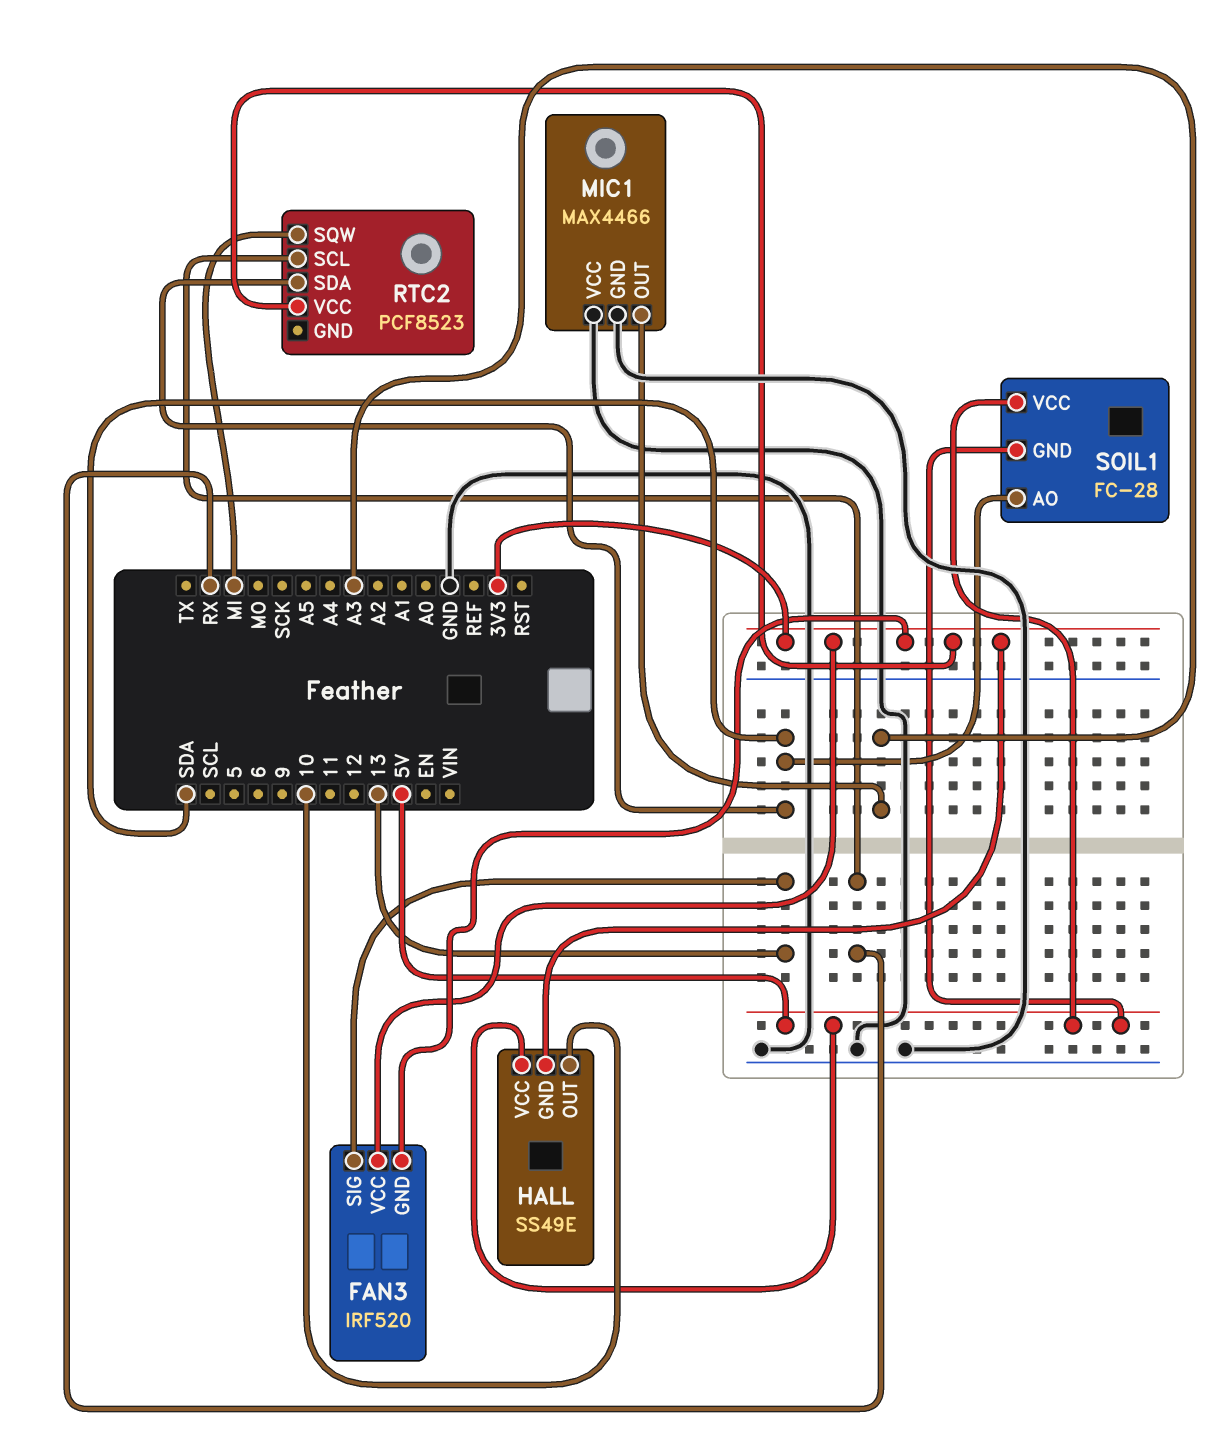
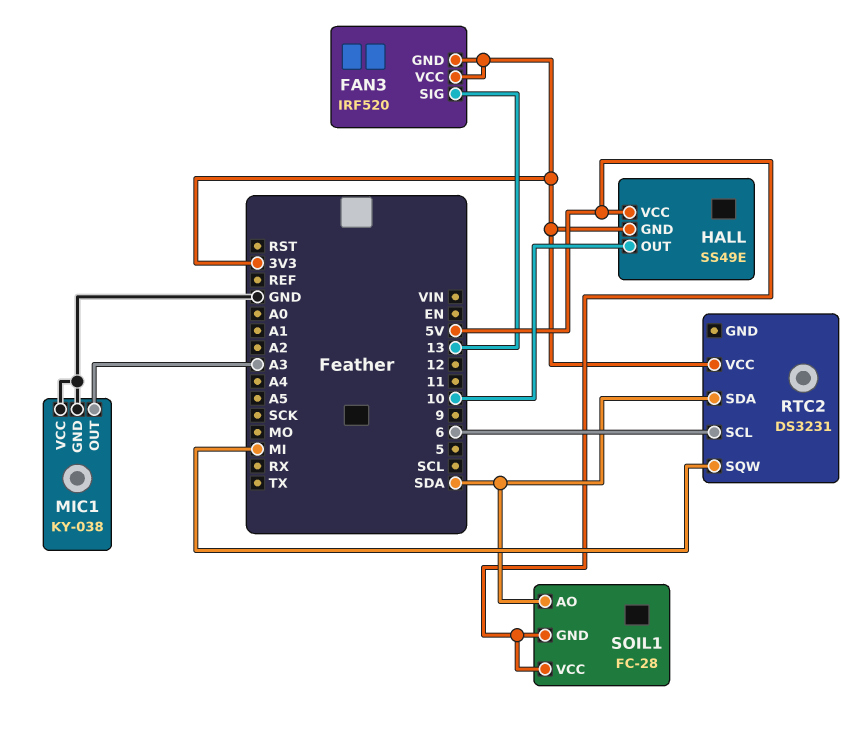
MIC1: MAX4466 -> KY-038
RTC2: PCF8523 -> DS3231
RTC2 pin SCL: RX -> 6

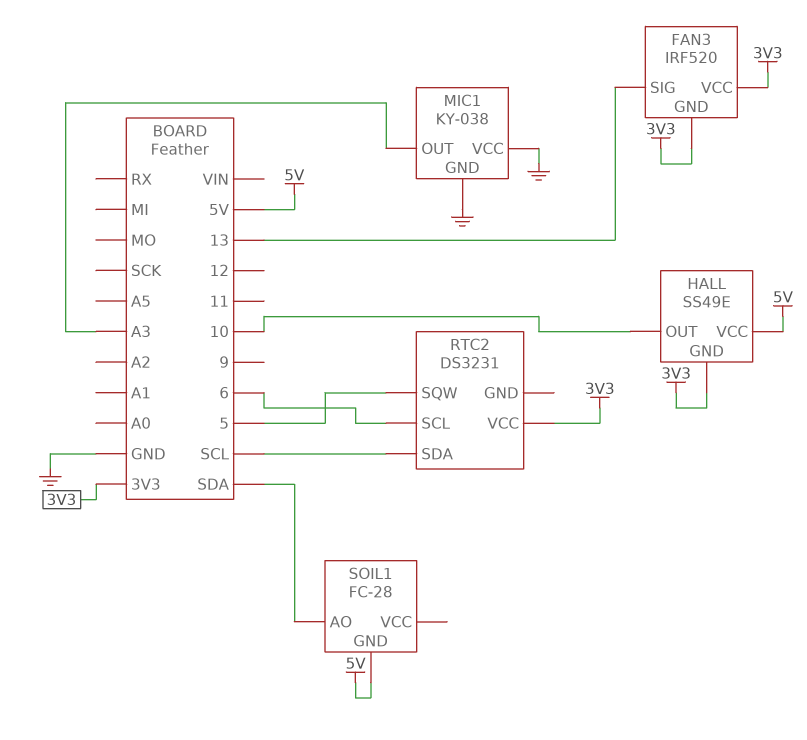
RTC2 pin SDA: SDA -> SCL
RTC2 pin SQW: MI -> 5
SOIL1 pin VCC: 5V -> none

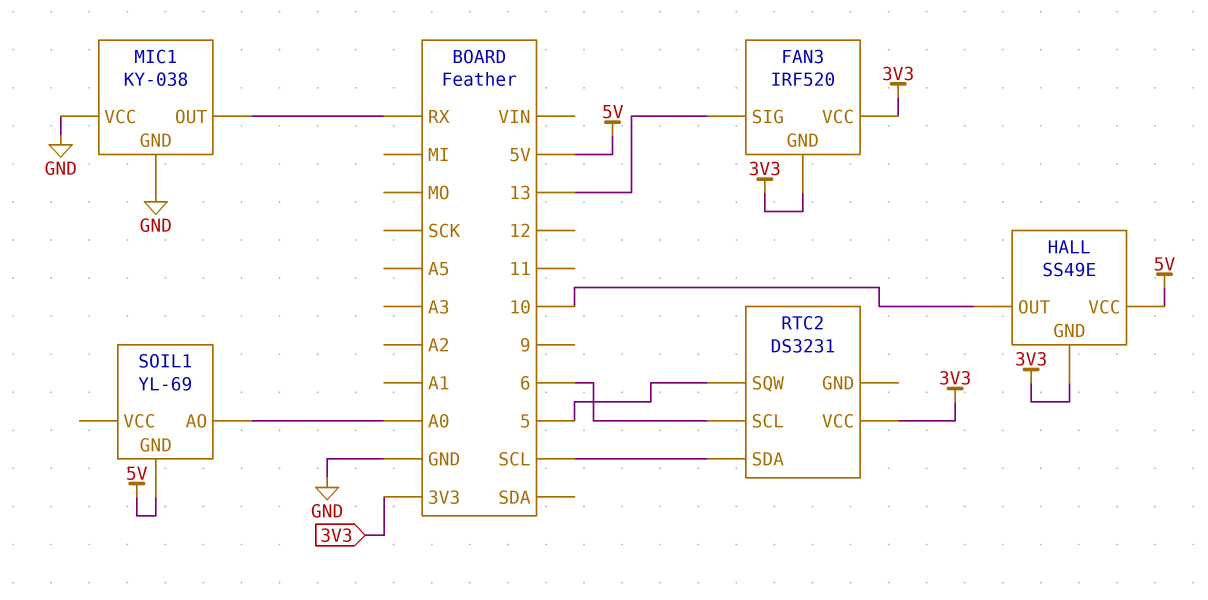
MIC1 pin OUT: A3 -> RX
SOIL1: FC-28 -> YL-69
SOIL1 pin AO: SDA -> A0

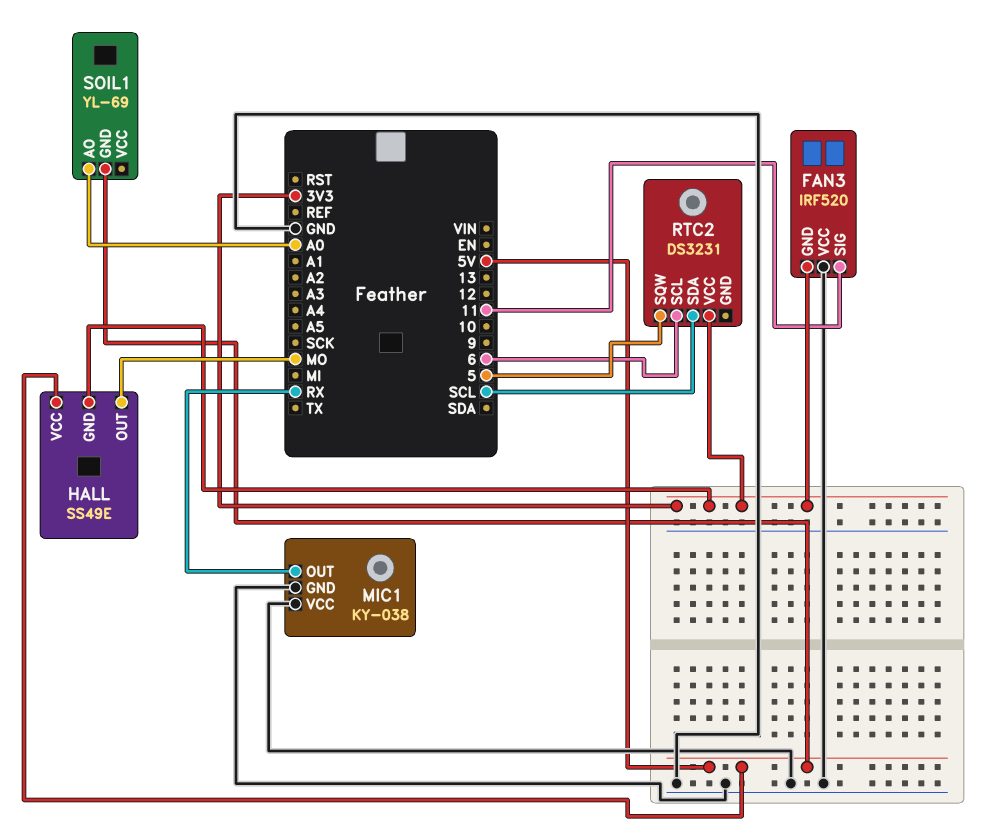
FAN3 pin SIG: 13 -> 11
FAN3 pin VCC: 3V3 -> GND
HALL pin OUT: 10 -> MO

